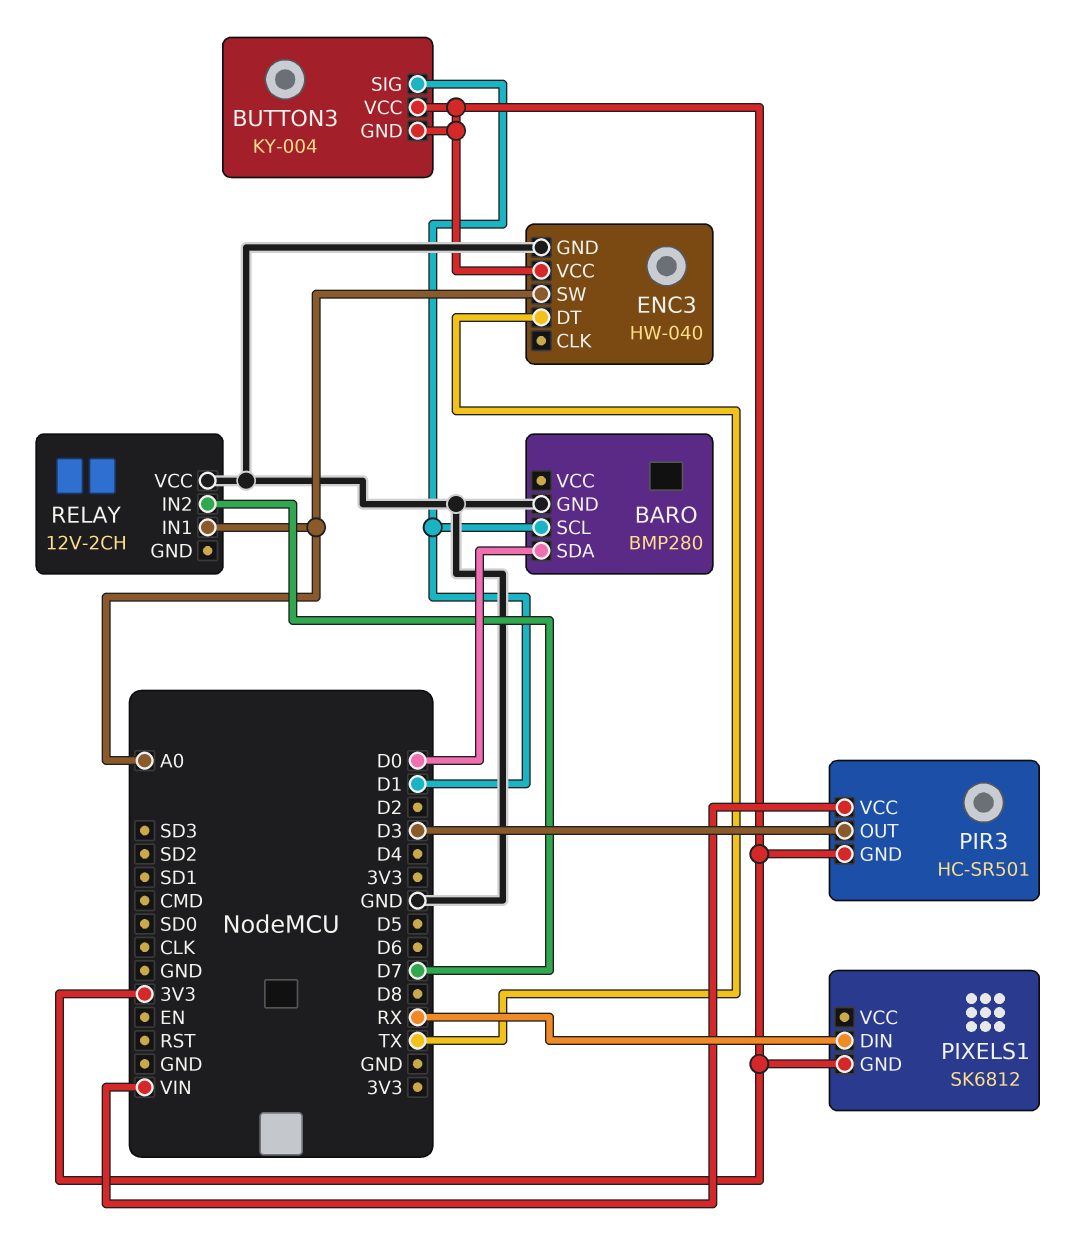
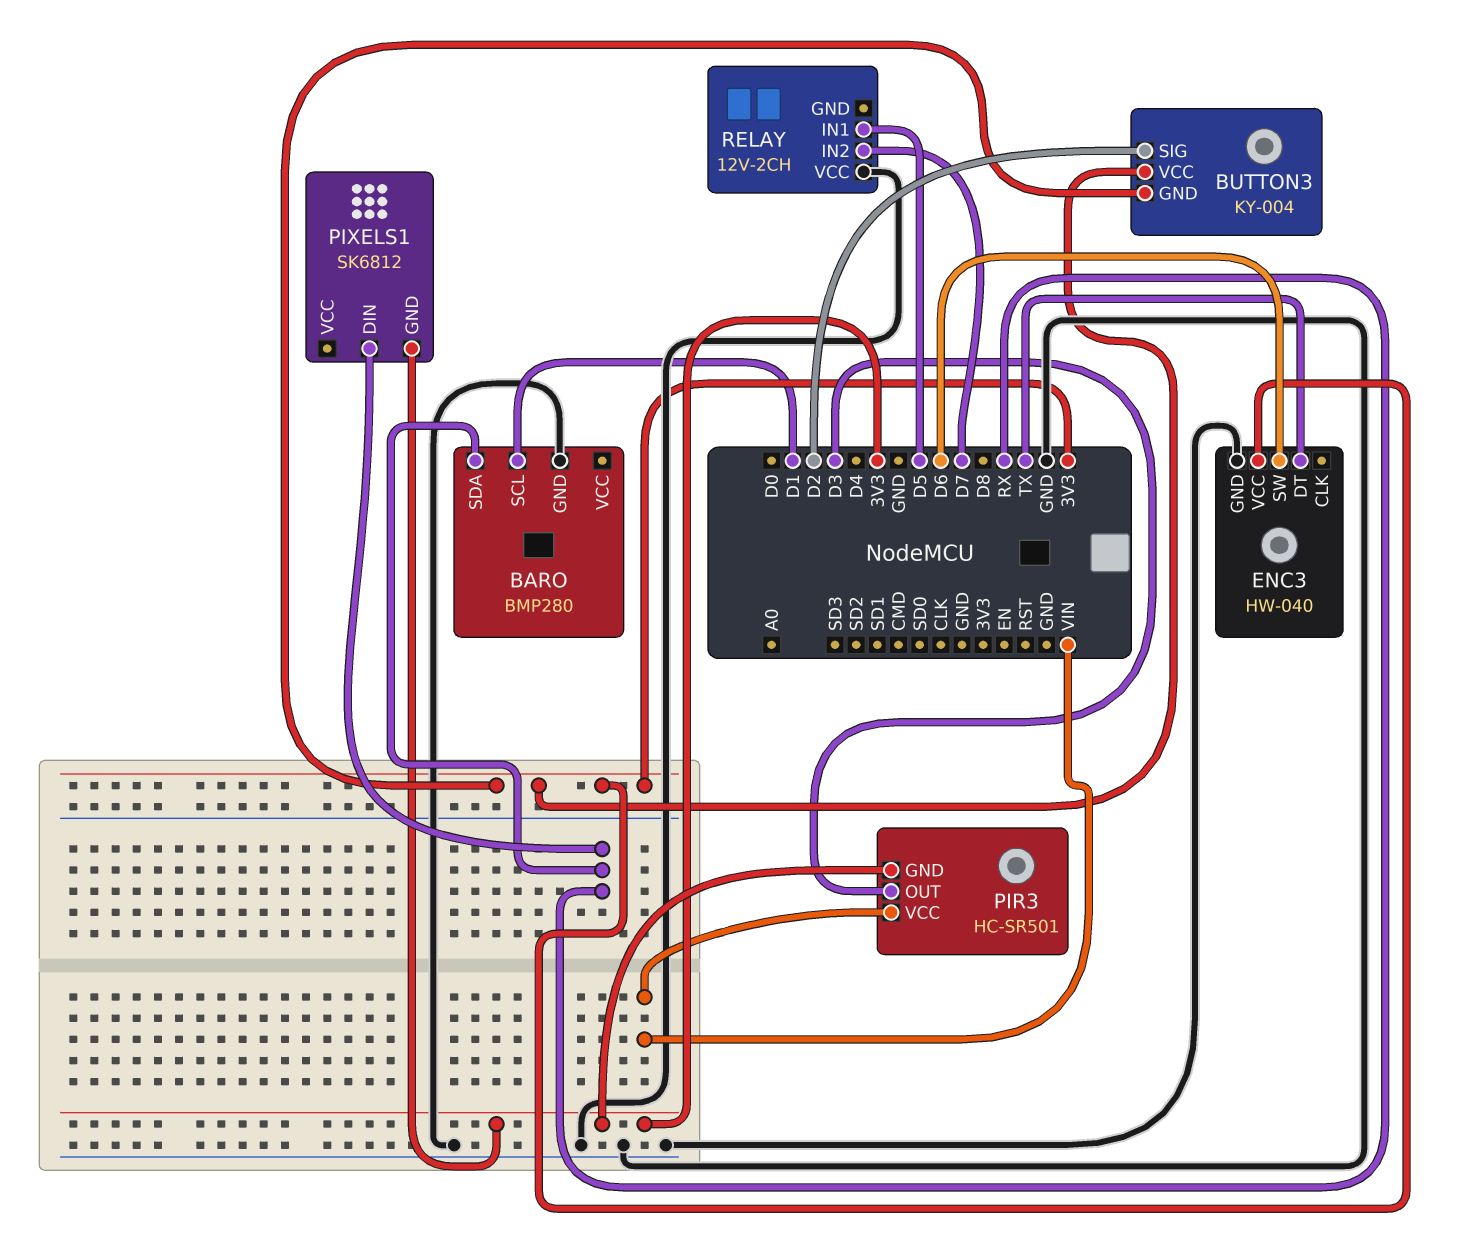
BARO pin SDA: D0 -> RX
BUTTON3 pin SIG: D1 -> D2
ENC3 pin SW: A0 -> D6
RELAY pin IN1: A0 -> D5

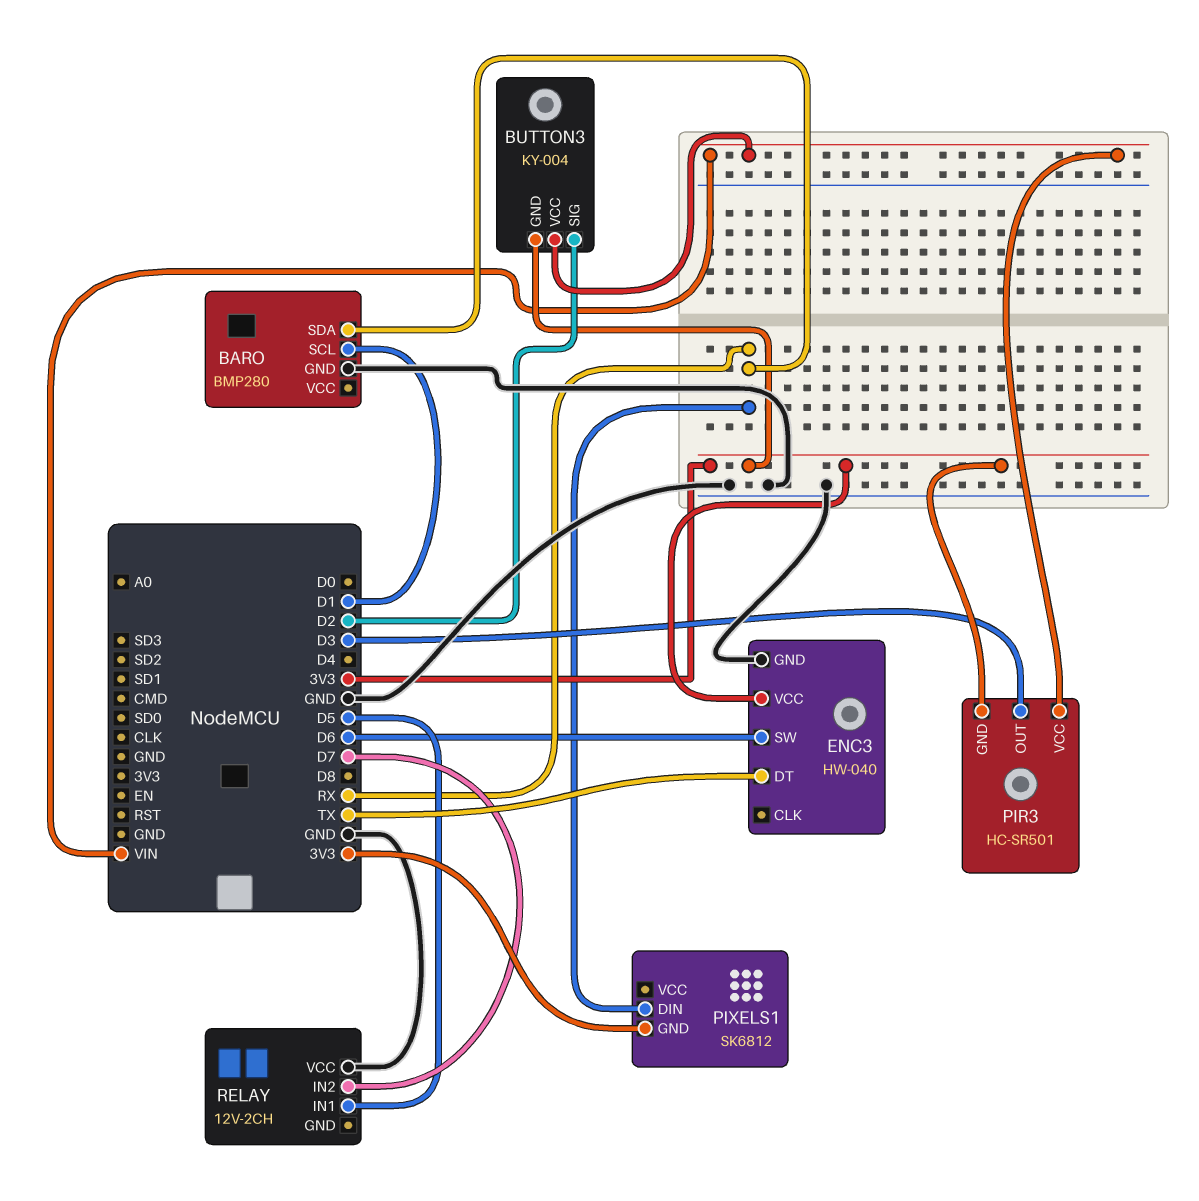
BUTTON3 pin VCC: 3V3 -> VIN

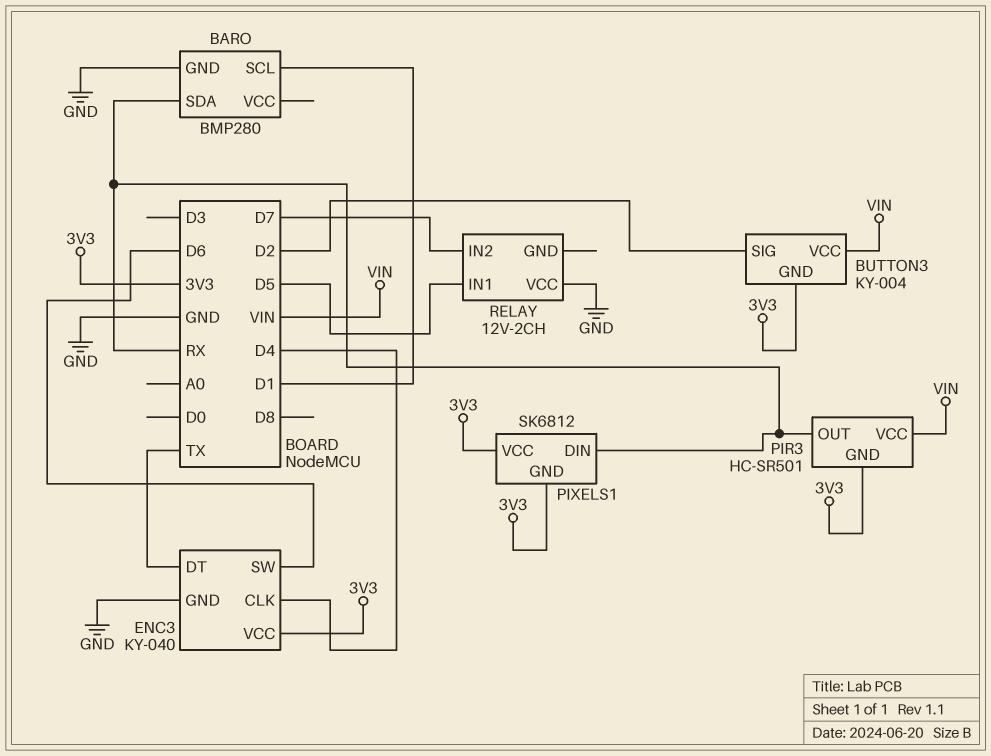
ENC3: HW-040 -> KY-040
ENC3 pin CLK: none -> D4
PIR3 pin OUT: D3 -> RX
PIXELS1 pin VCC: none -> 3V3

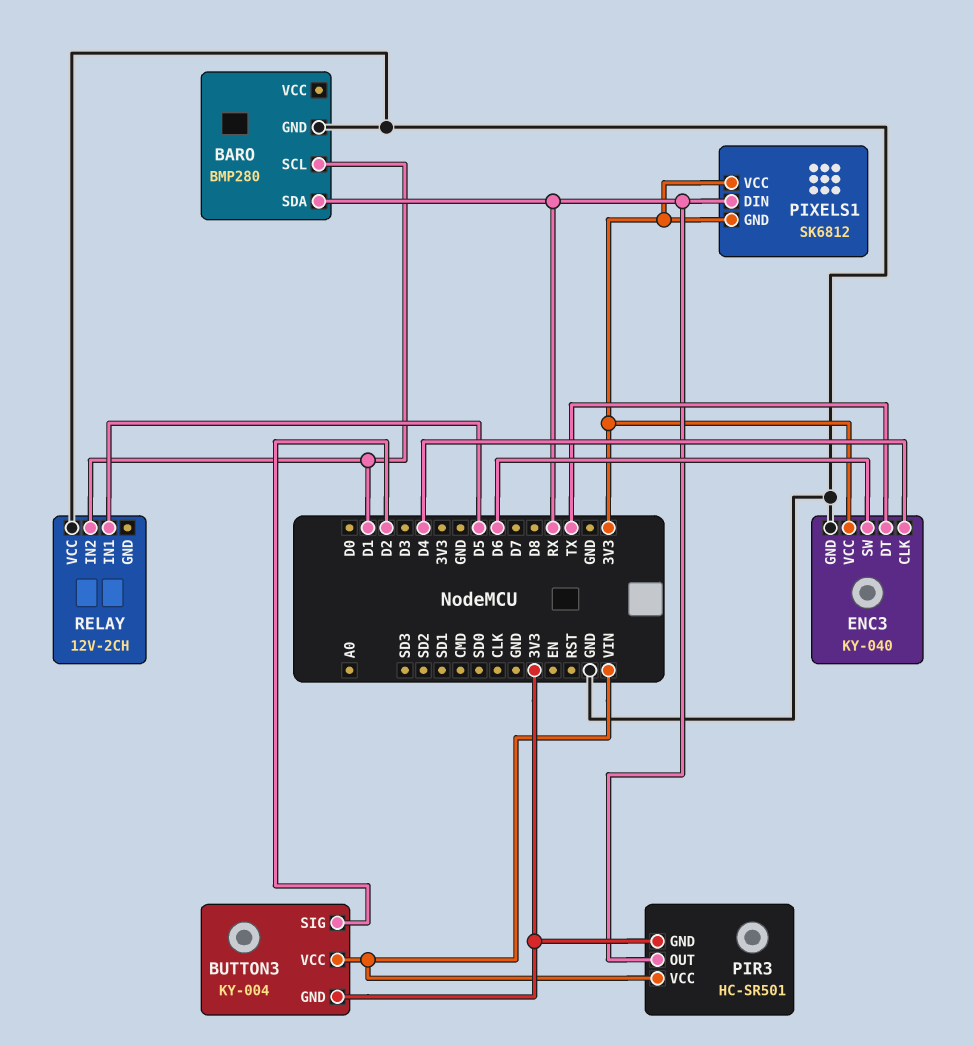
RELAY pin IN2: D7 -> D1

